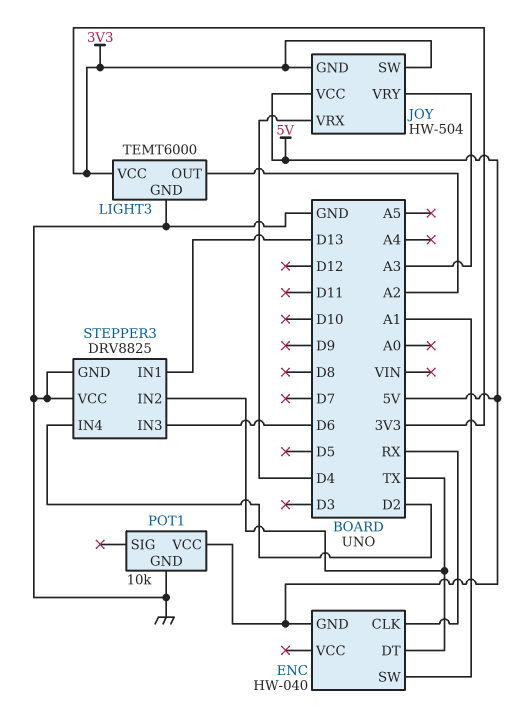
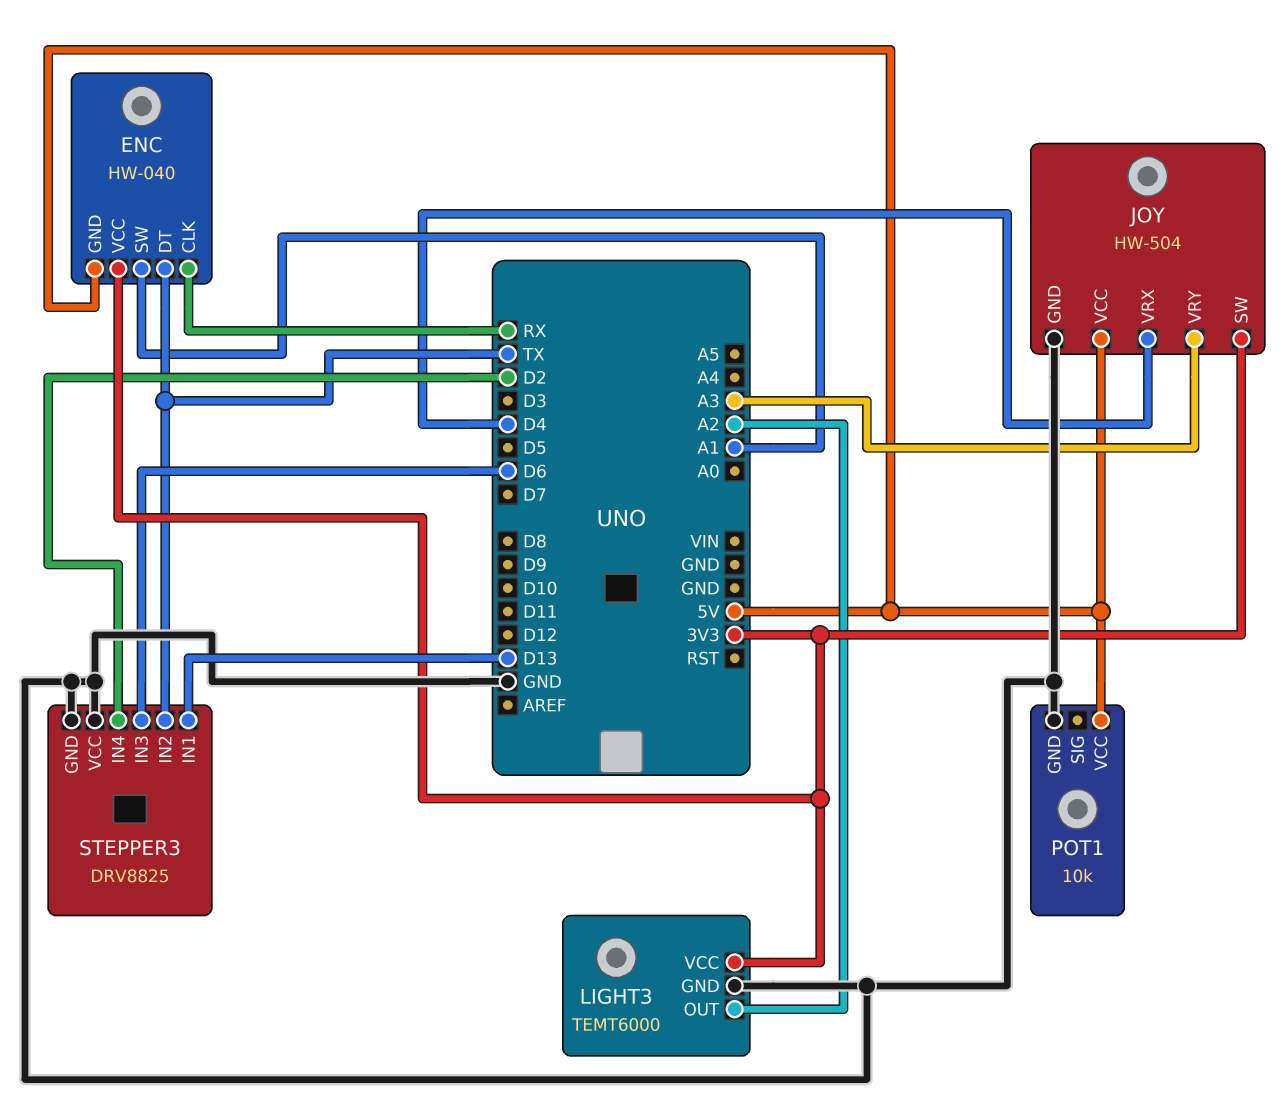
ENC pin VCC: none -> 3V3
JOY pin GND: 3V3 -> GND

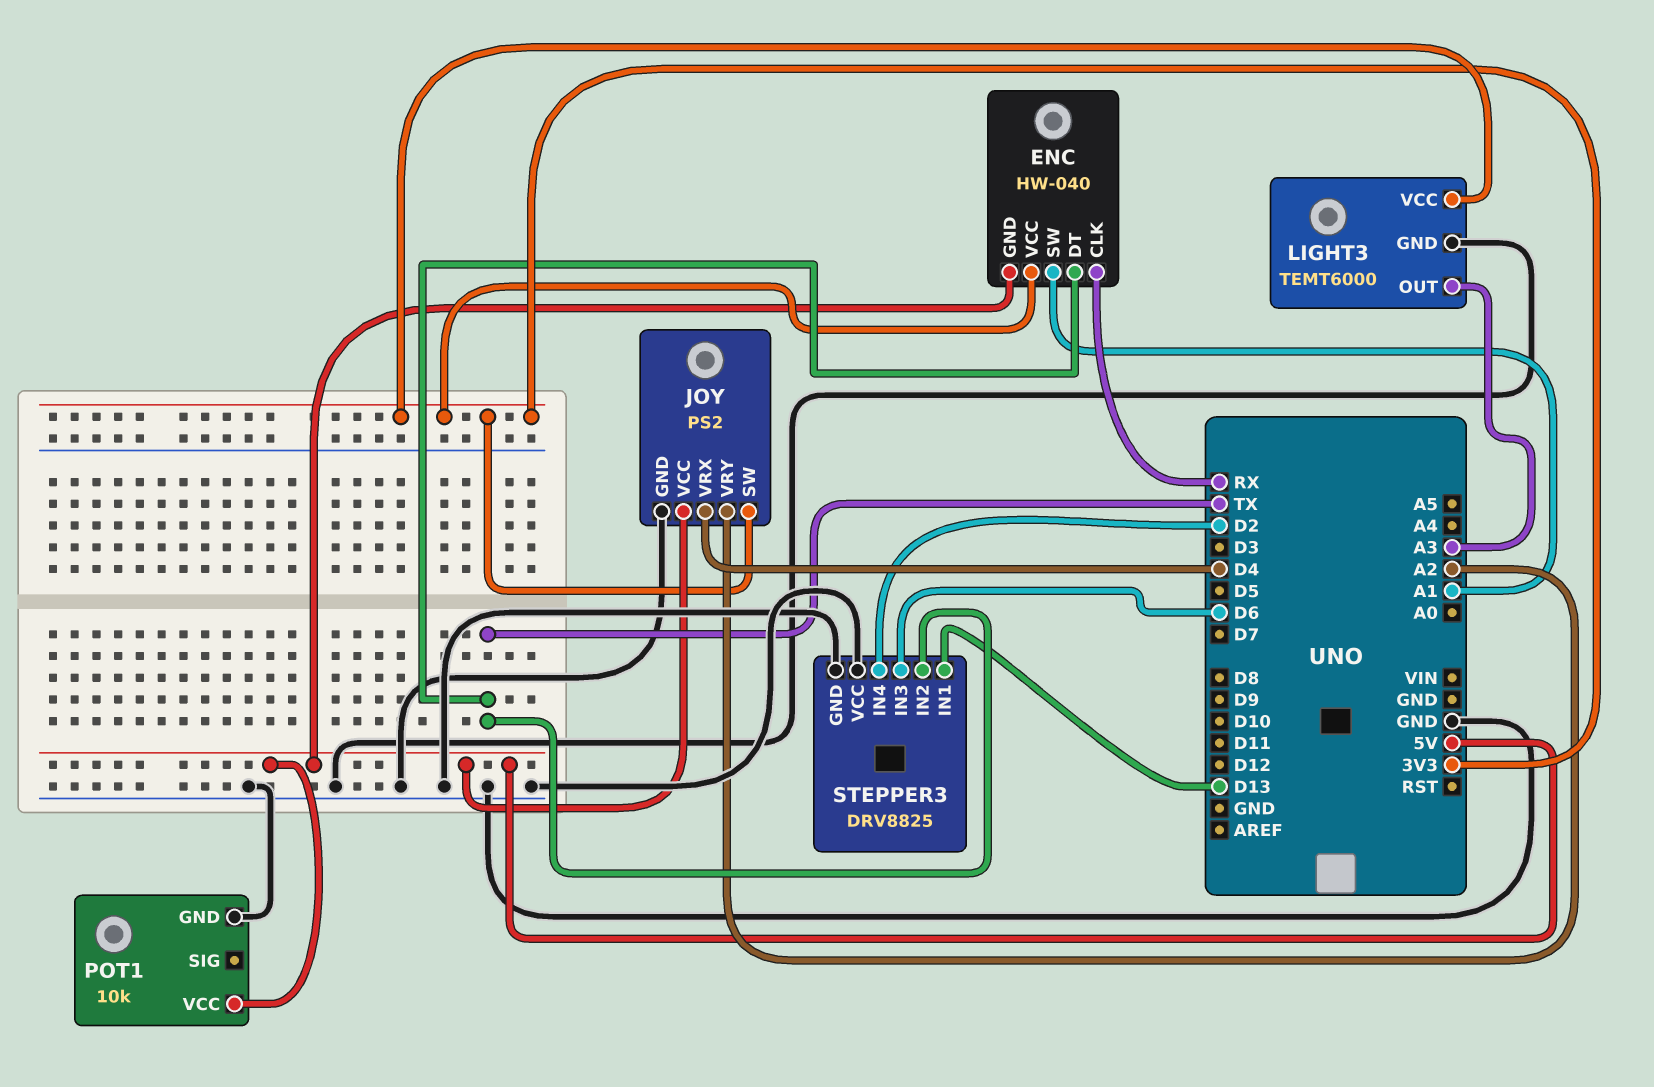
JOY: HW-504 -> PS2
JOY pin VRY: A3 -> A2
LIGHT3 pin OUT: A2 -> A3

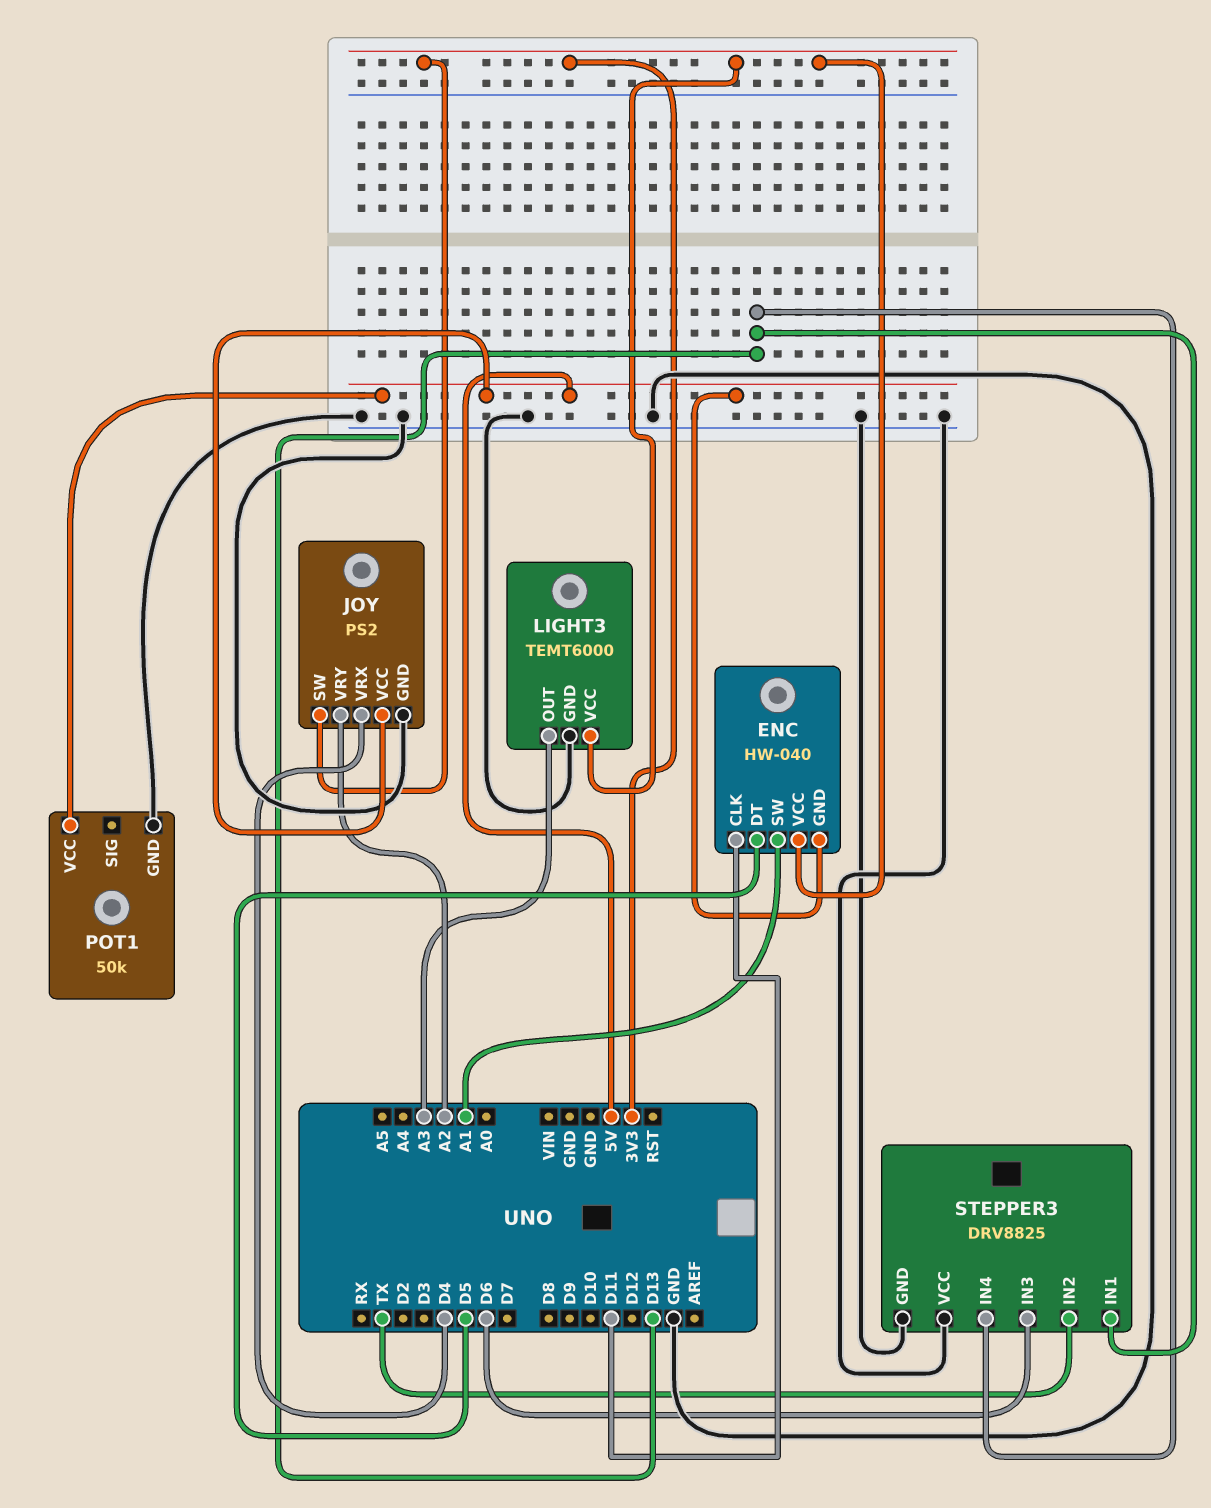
ENC pin CLK: RX -> D11
ENC pin DT: TX -> D5
POT1: 10k -> 50k
STEPPER3 pin IN4: D2 -> D13

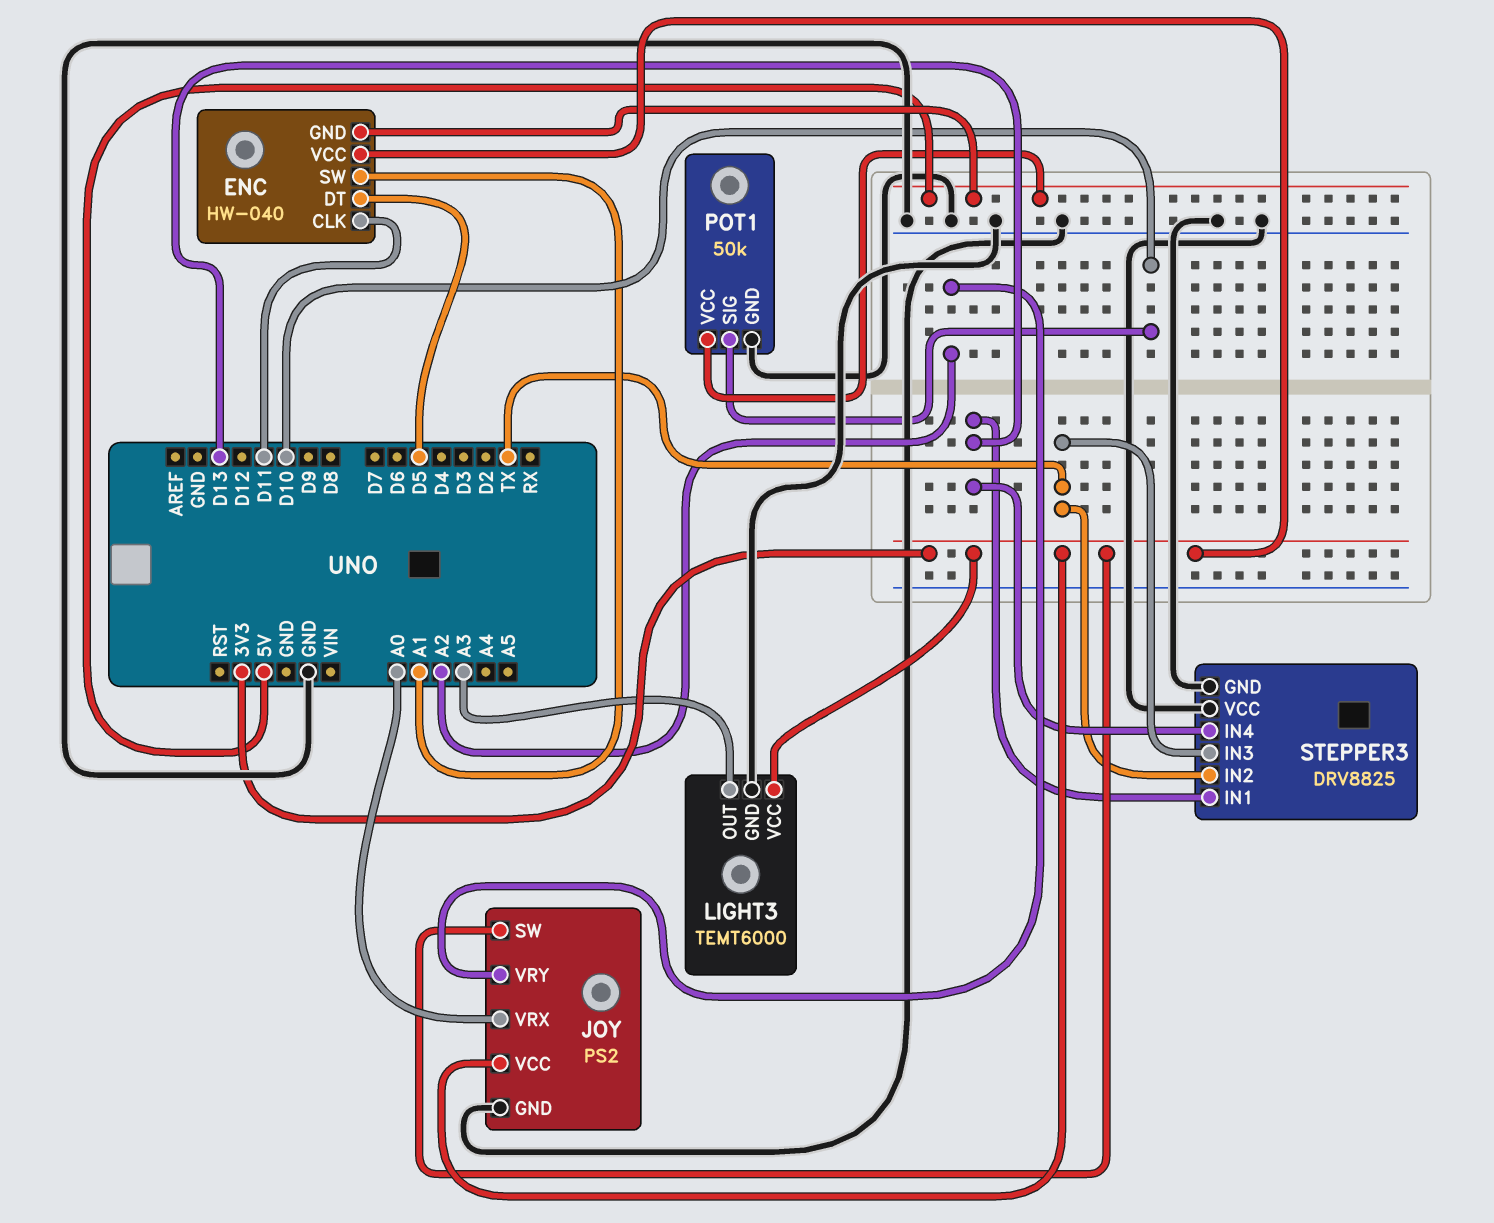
JOY pin VCC: 5V -> 3V3
JOY pin VRX: D4 -> A0
POT1 pin SIG: none -> D10
STEPPER3 pin IN3: D6 -> TX

